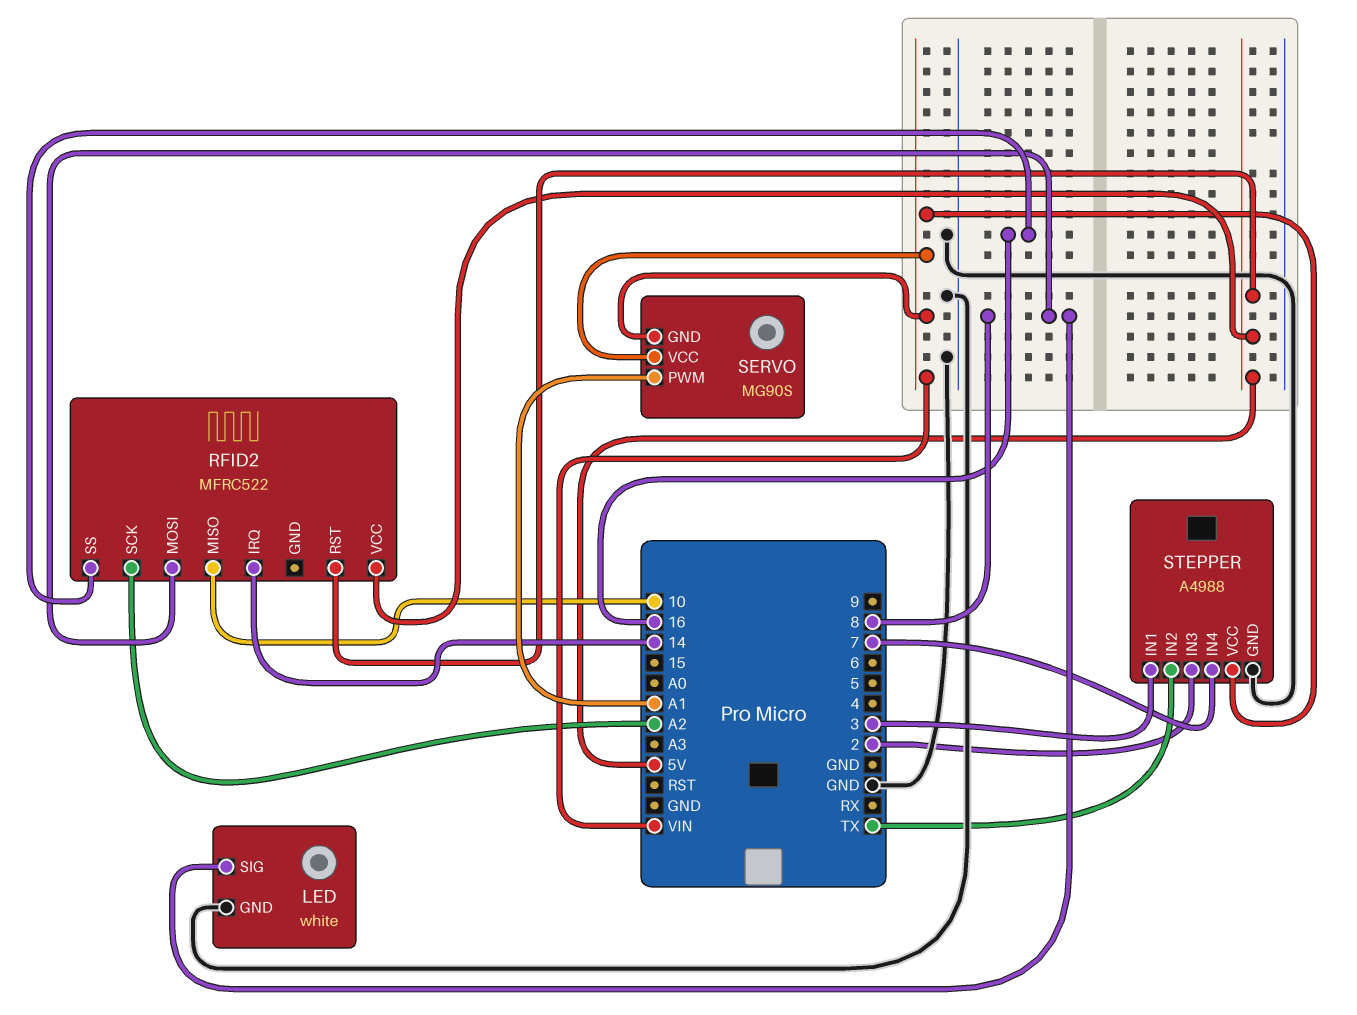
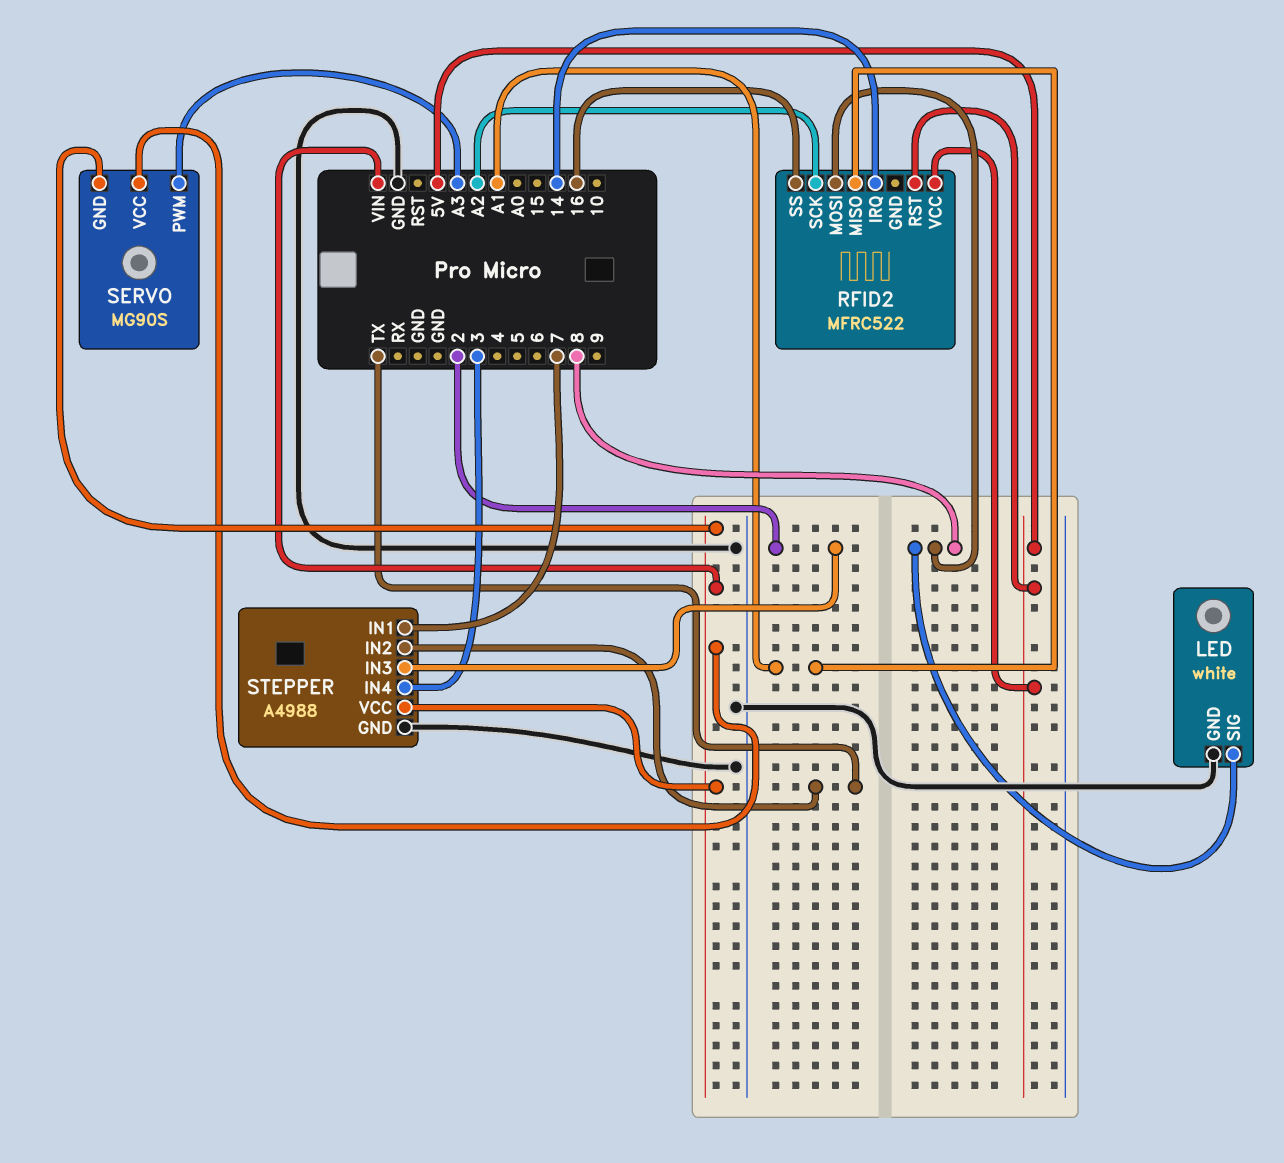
RFID2 pin MISO: 10 -> A1
SERVO pin PWM: A1 -> A3
STEPPER pin IN1: 3 -> 7
STEPPER pin IN4: 7 -> 3

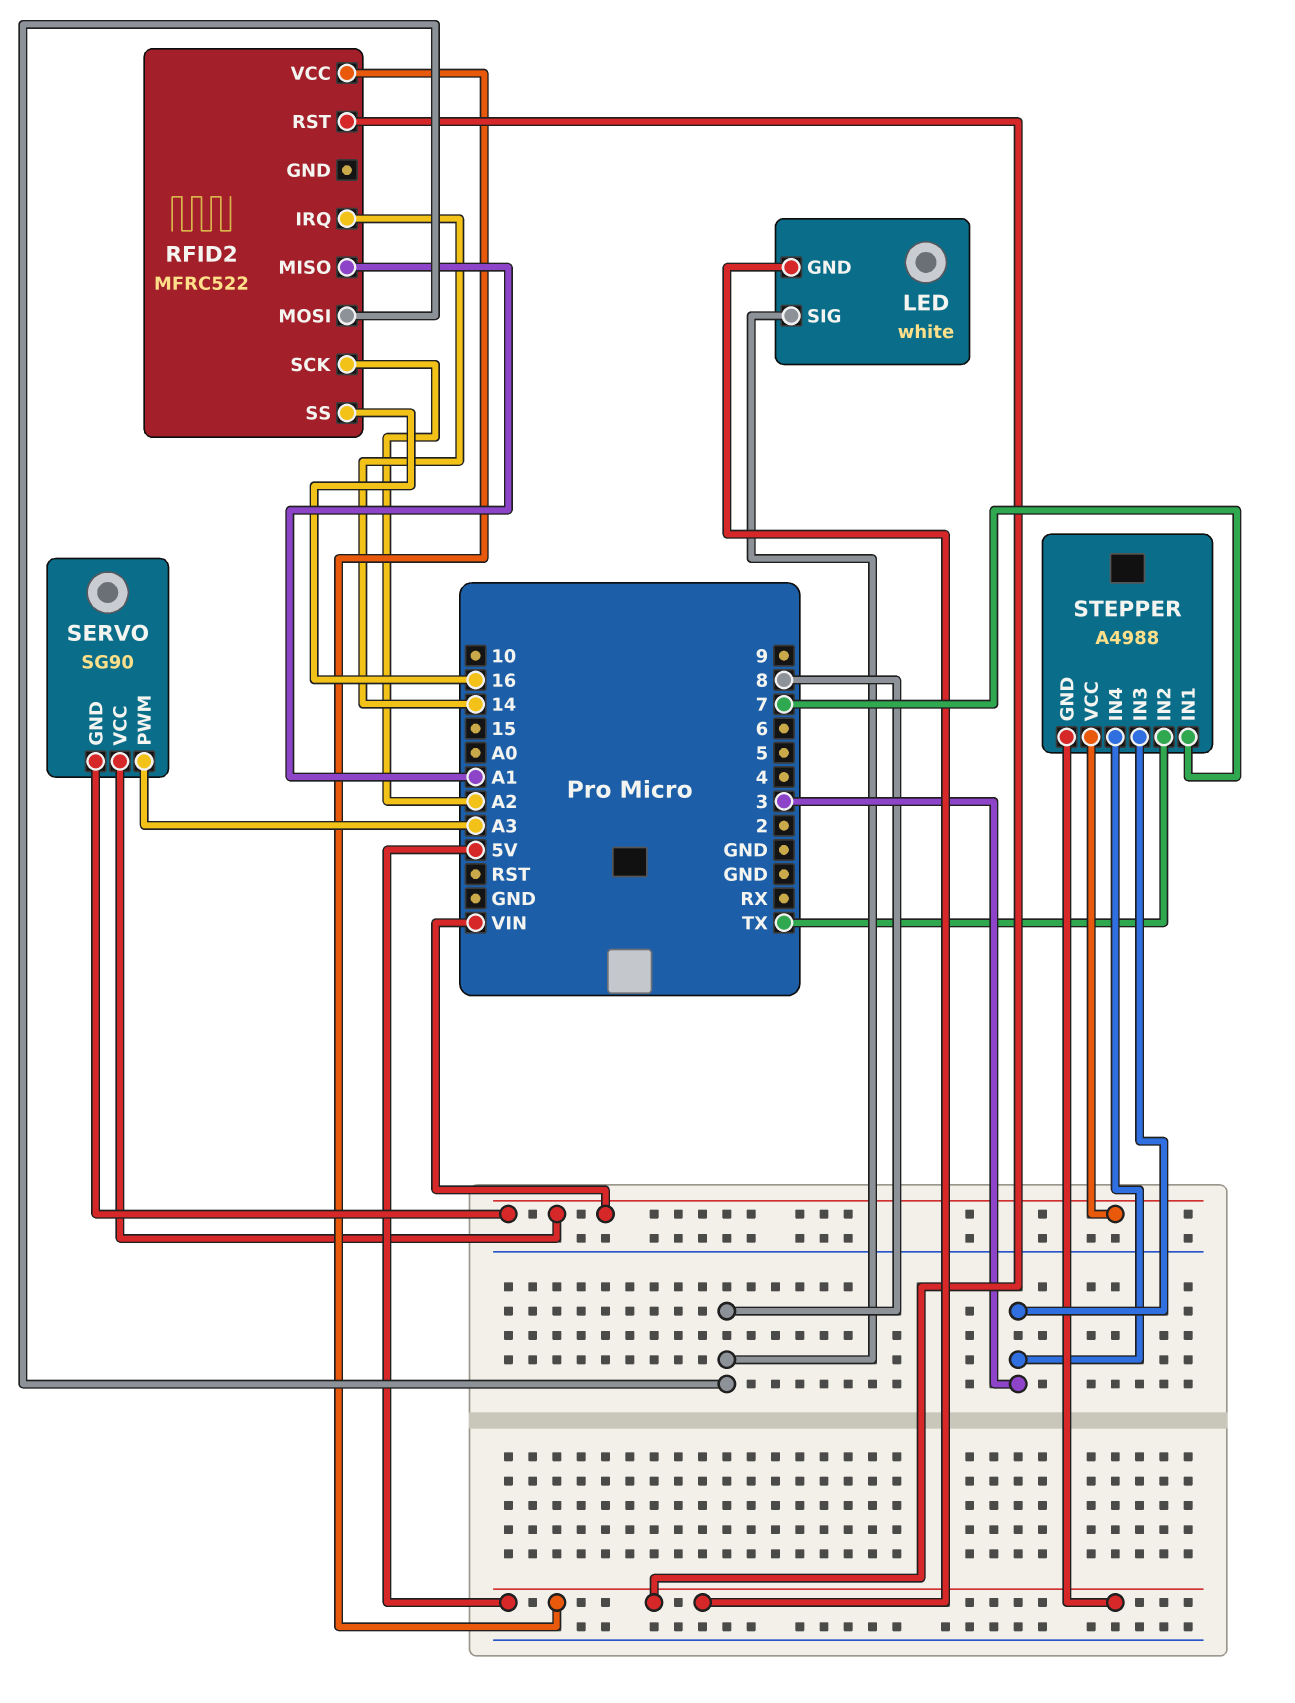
LED pin GND: GND -> 5V
SERVO: MG90S -> SG90
STEPPER pin GND: GND -> 5V
STEPPER pin IN3: 2 -> 3

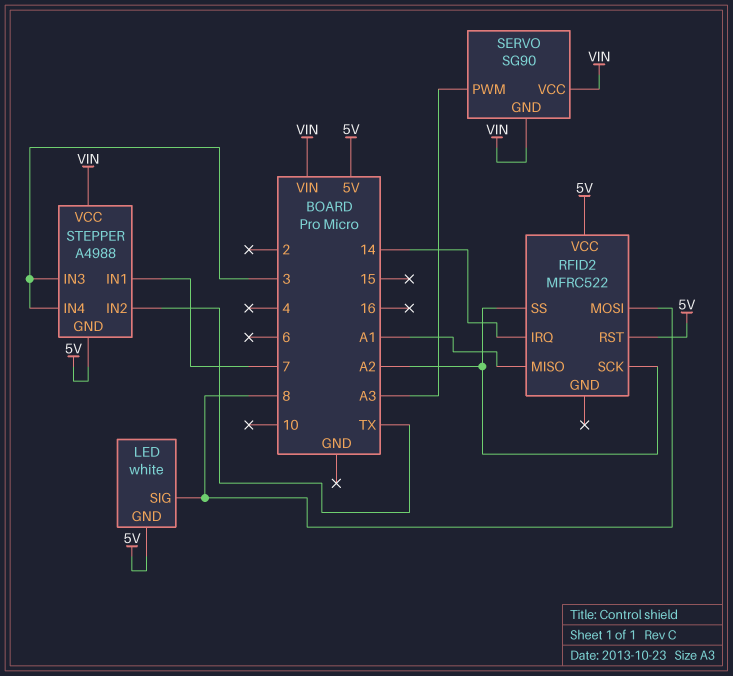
RFID2 pin SS: 16 -> A2

